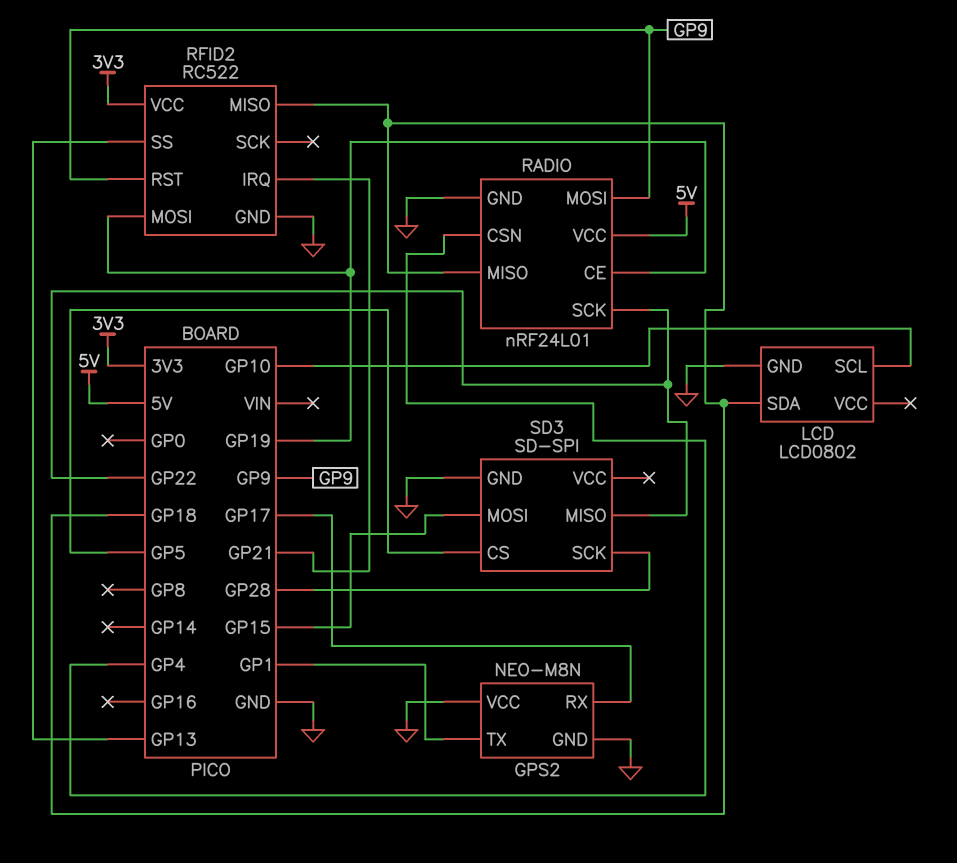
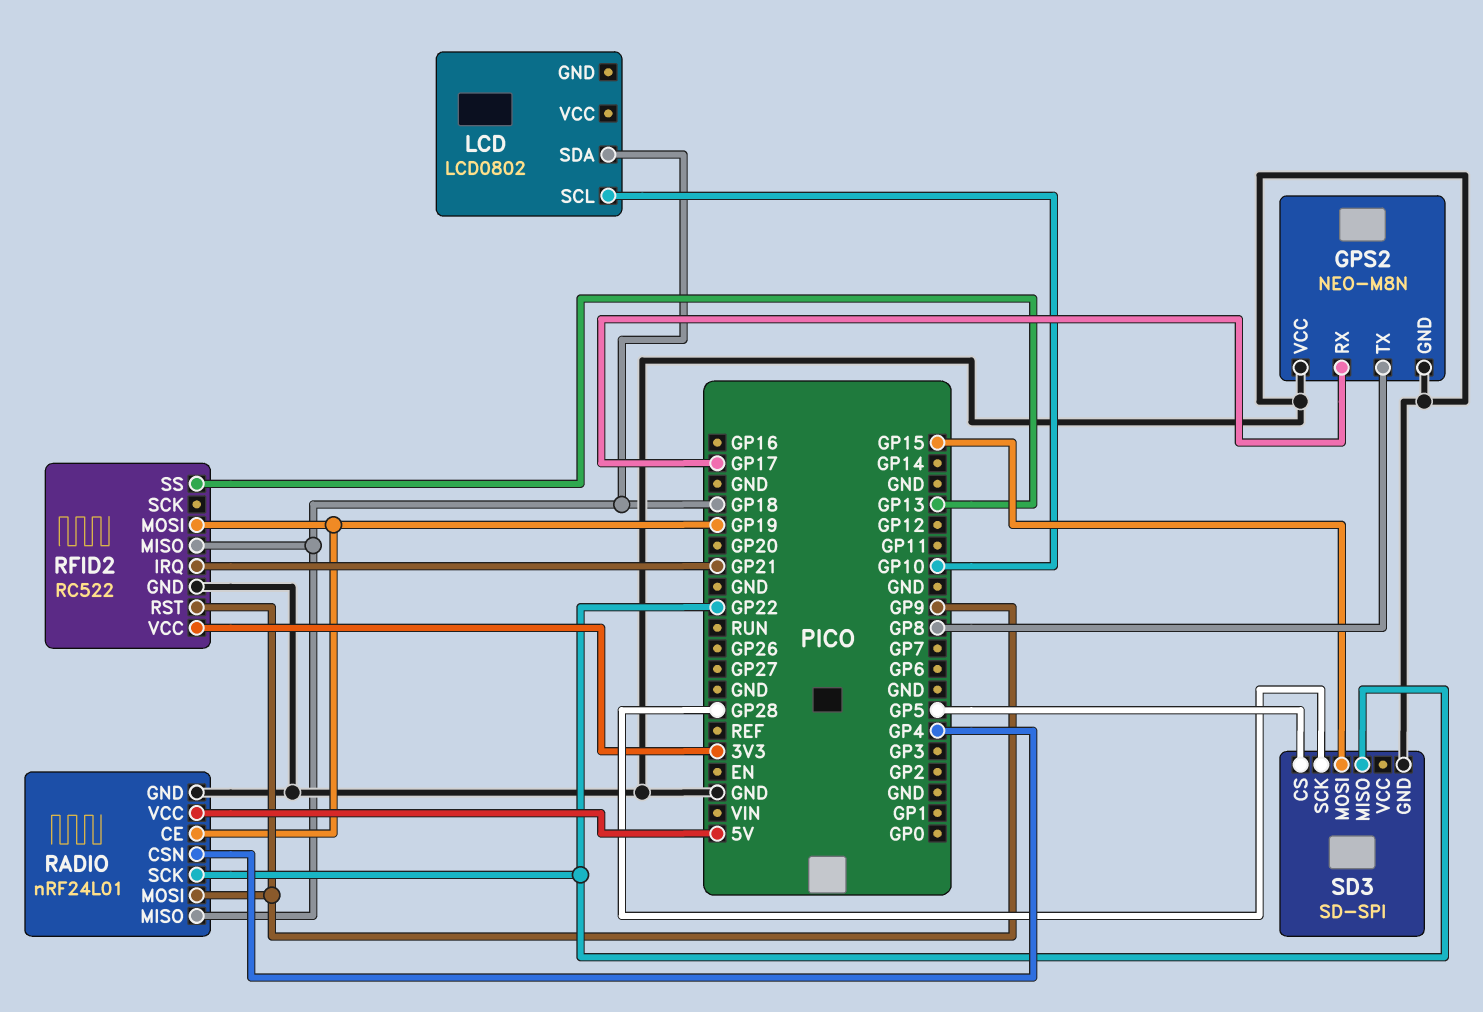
GPS2 pin TX: GP1 -> GP8
LCD pin GND: GND -> none

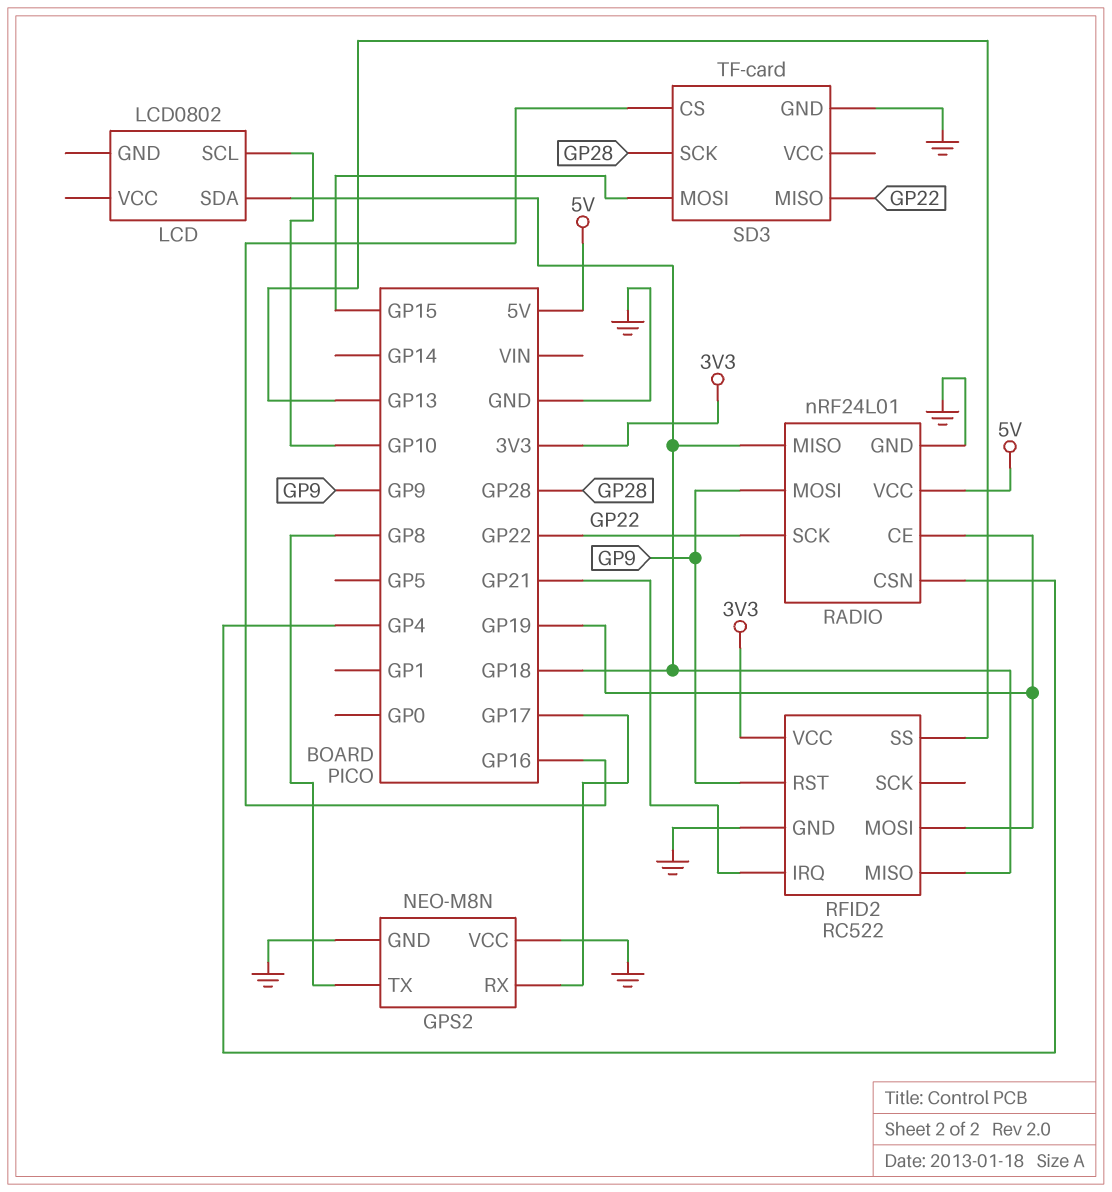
SD3: SD-SPI -> TF-card
SD3 pin CS: GP5 -> GP16

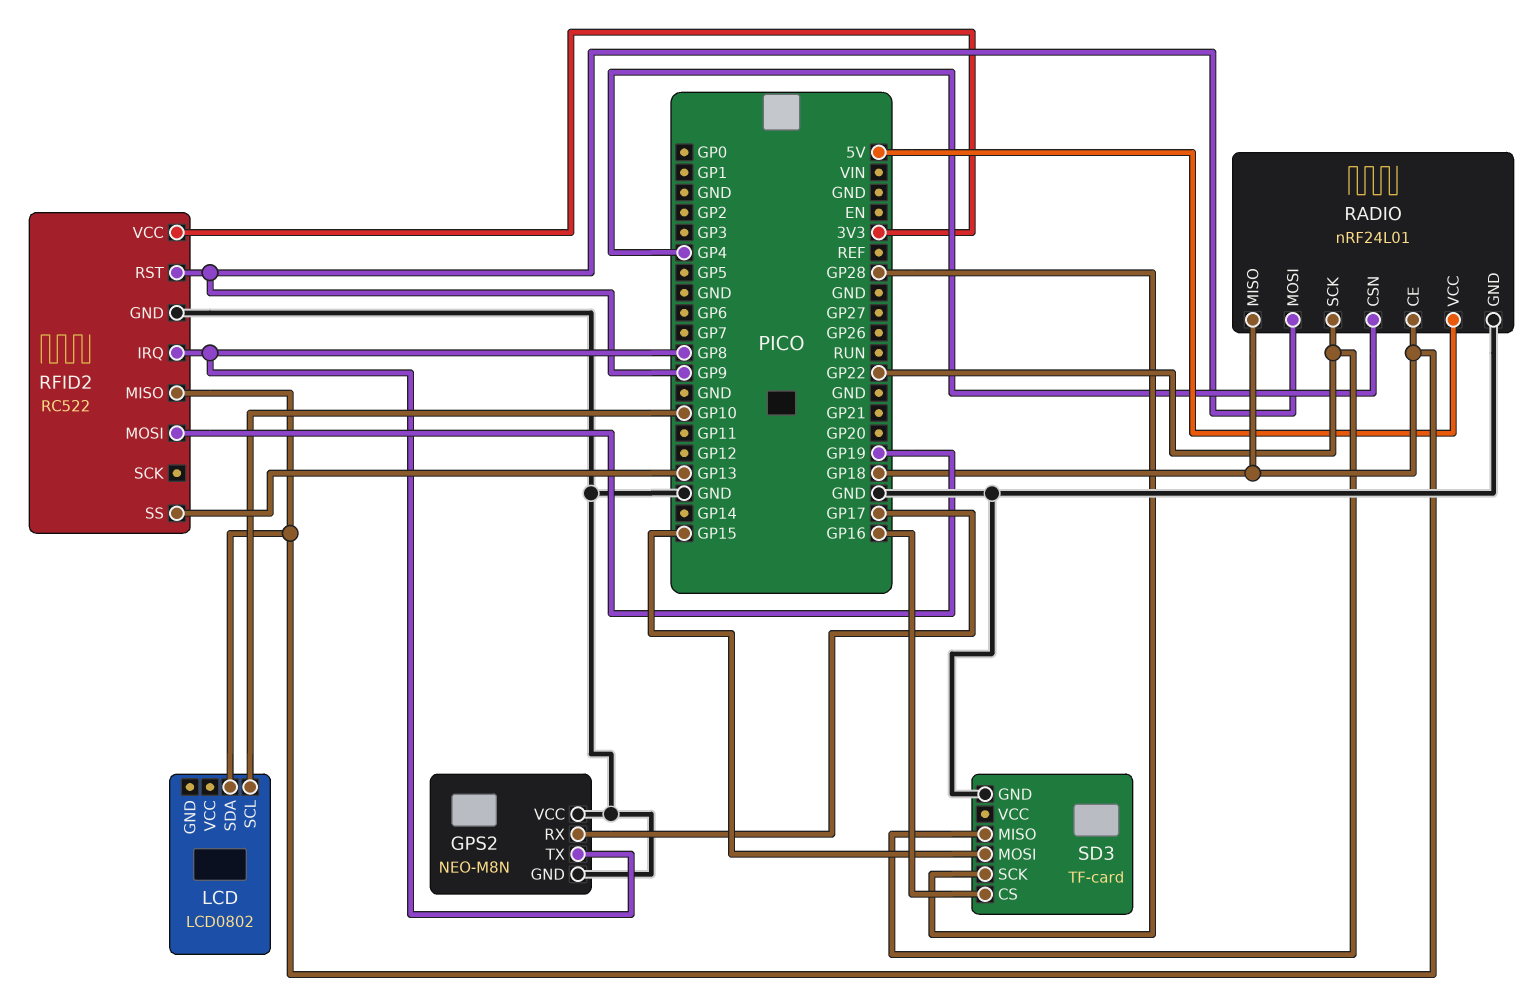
RADIO pin CE: GP19 -> GP18
RFID2 pin IRQ: GP21 -> GP8

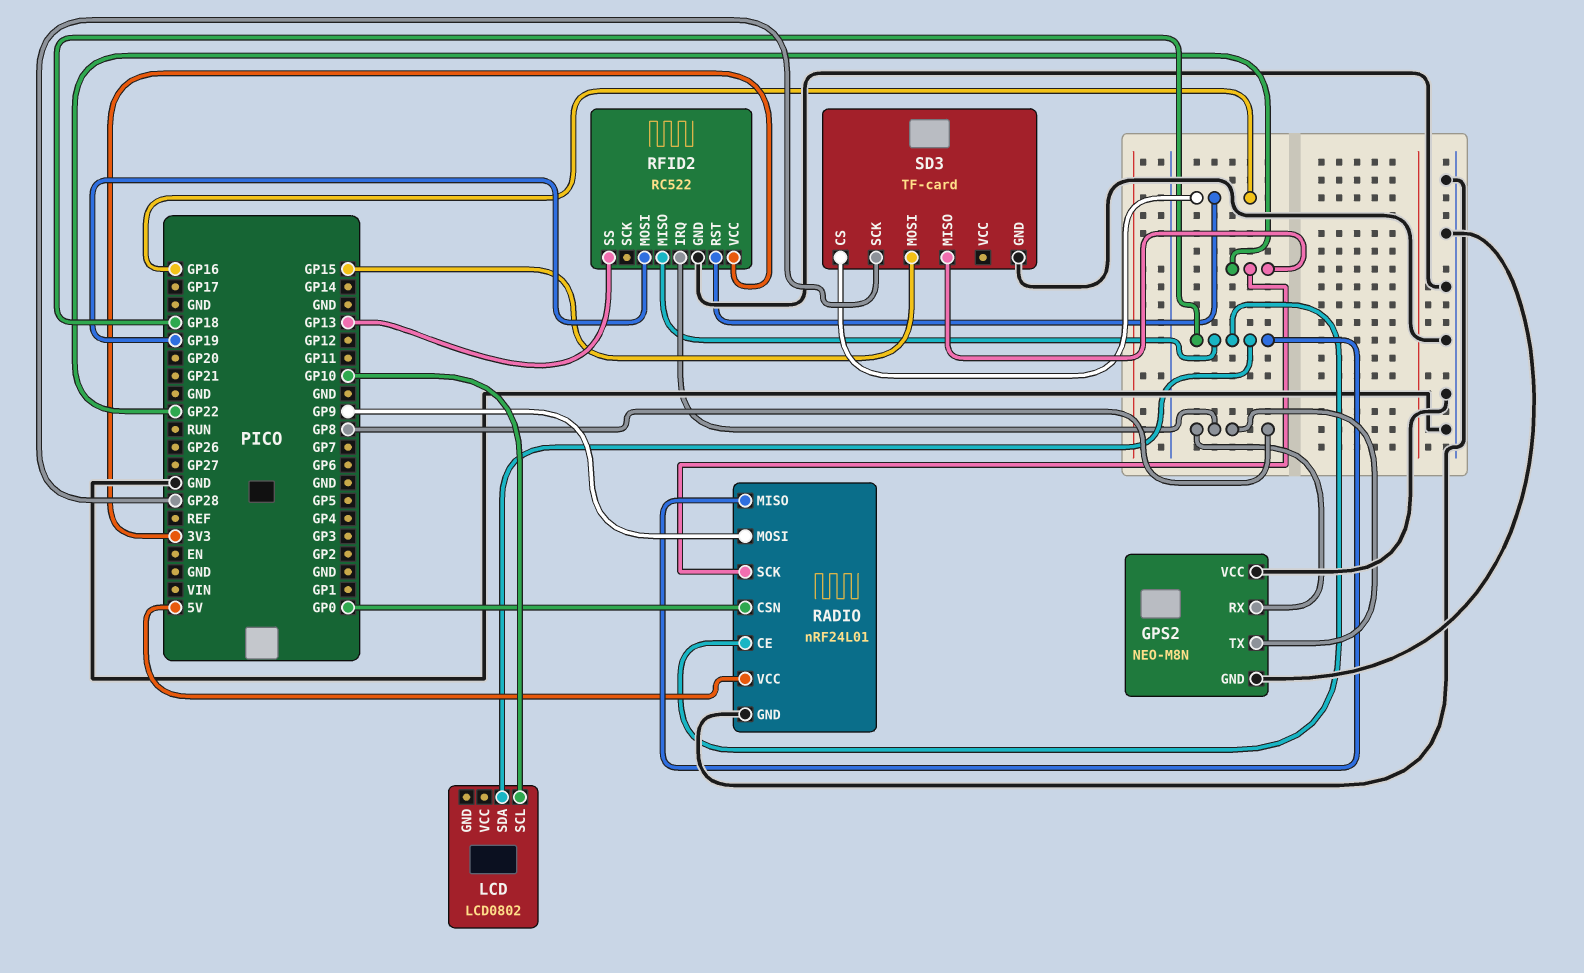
GPS2 pin RX: GP17 -> GP8
RADIO pin CSN: GP4 -> GP0
RFID2 pin RST: GP9 -> GP16

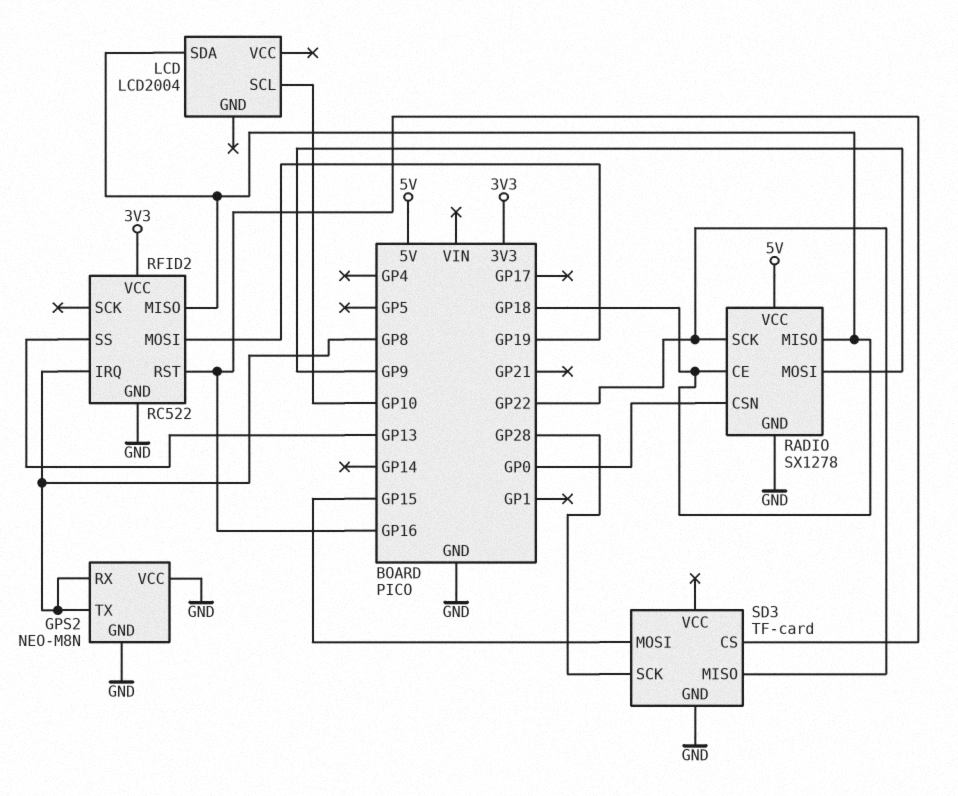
LCD: LCD0802 -> LCD2004
RADIO: nRF24L01 -> SX1278

